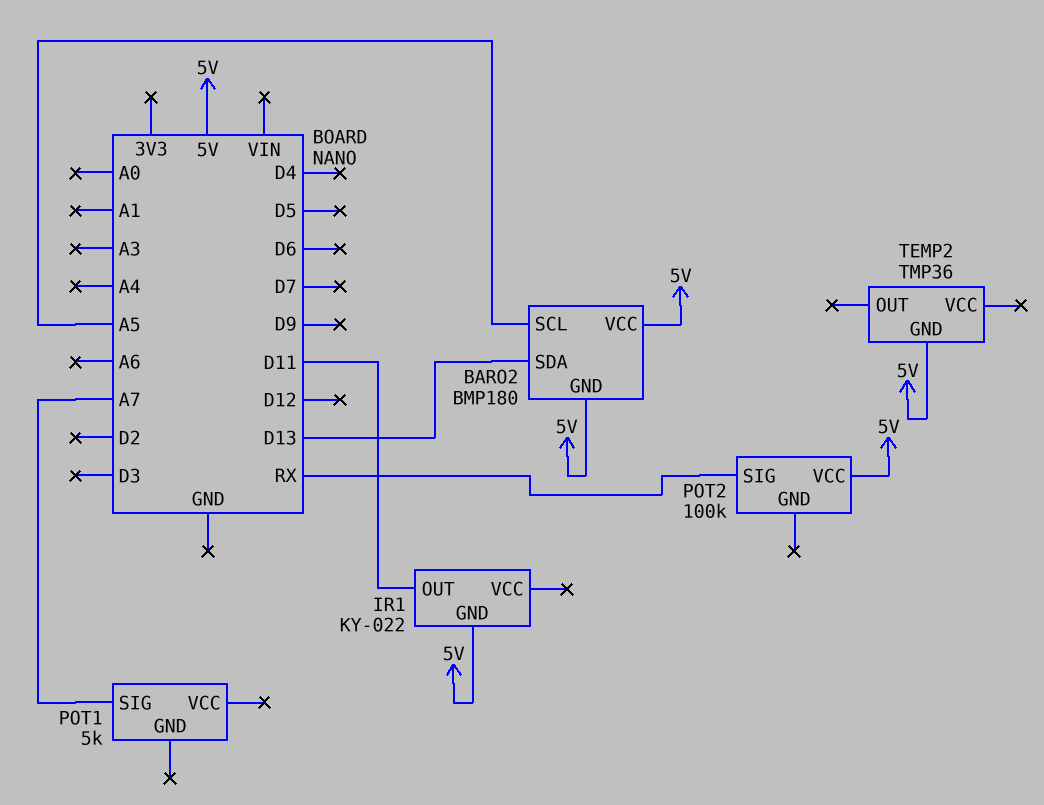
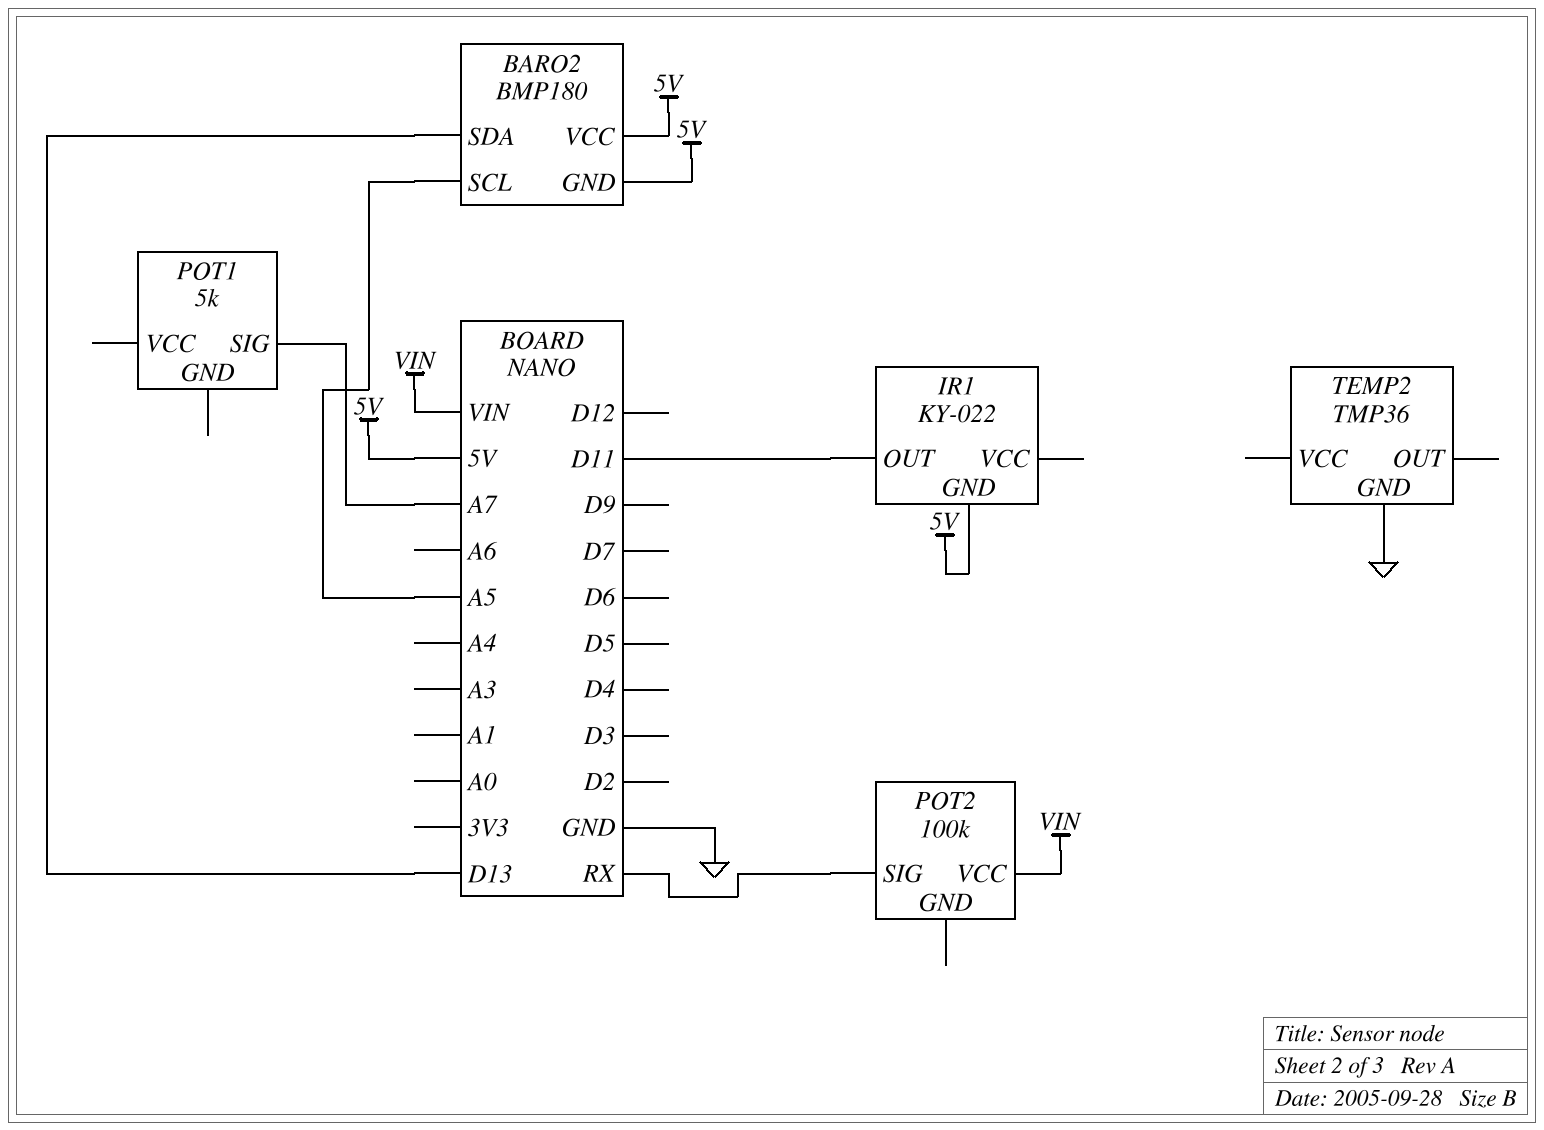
POT2 pin VCC: 5V -> VIN
TEMP2 pin GND: 5V -> GND

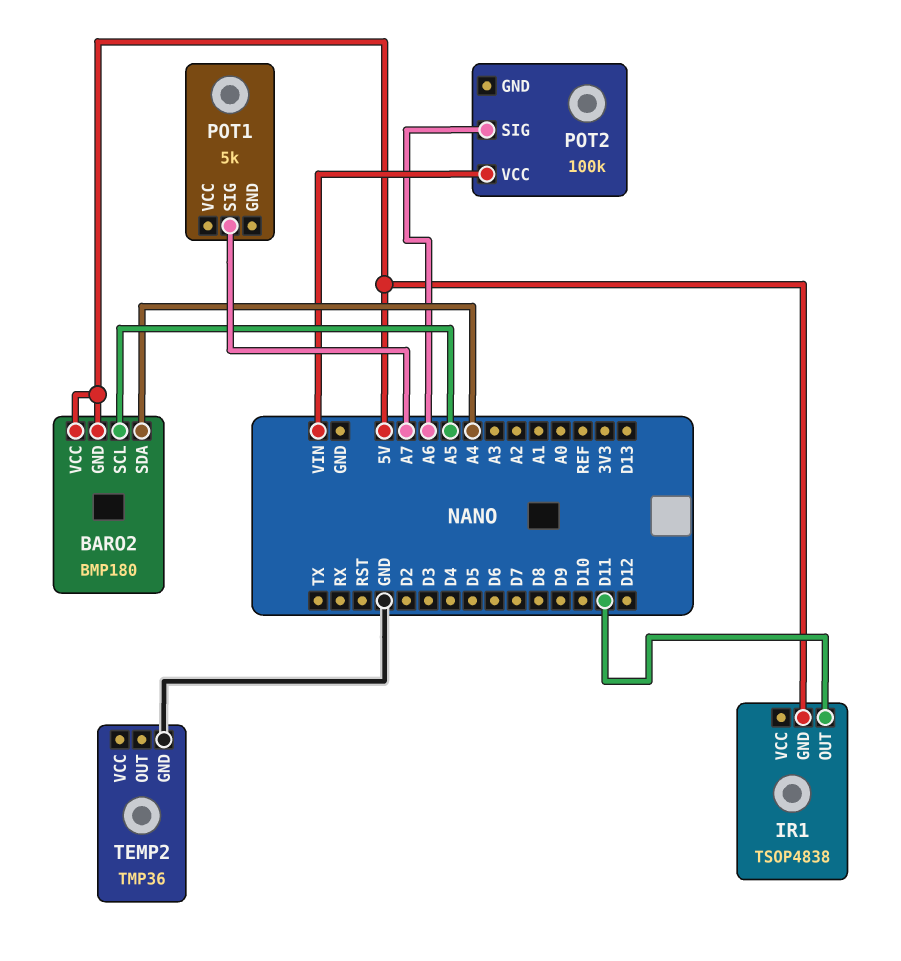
BARO2 pin SDA: D13 -> A4
IR1: KY-022 -> TSOP4838
POT2 pin SIG: RX -> A6

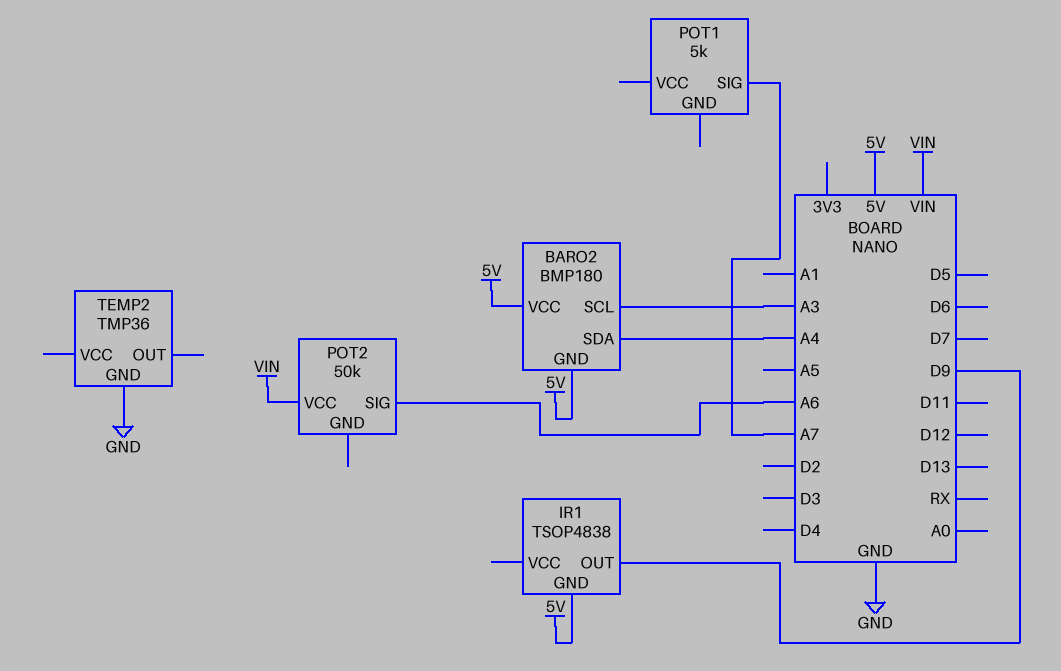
BARO2 pin SCL: A5 -> A3
IR1 pin OUT: D11 -> D9
POT2: 100k -> 50k

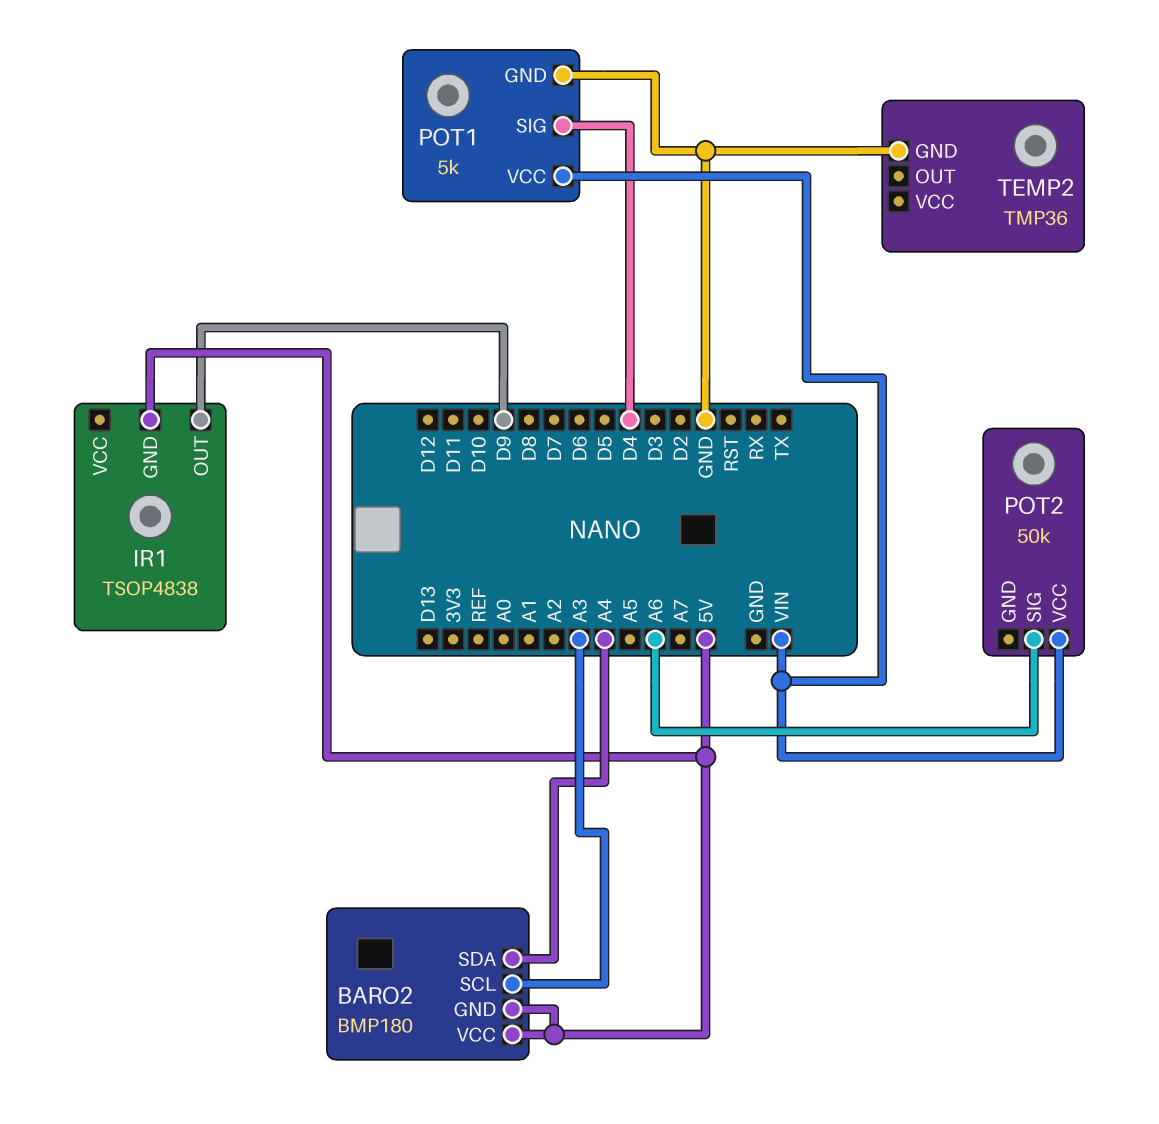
POT1 pin GND: none -> GND
POT1 pin SIG: A7 -> D4
POT1 pin VCC: none -> VIN

